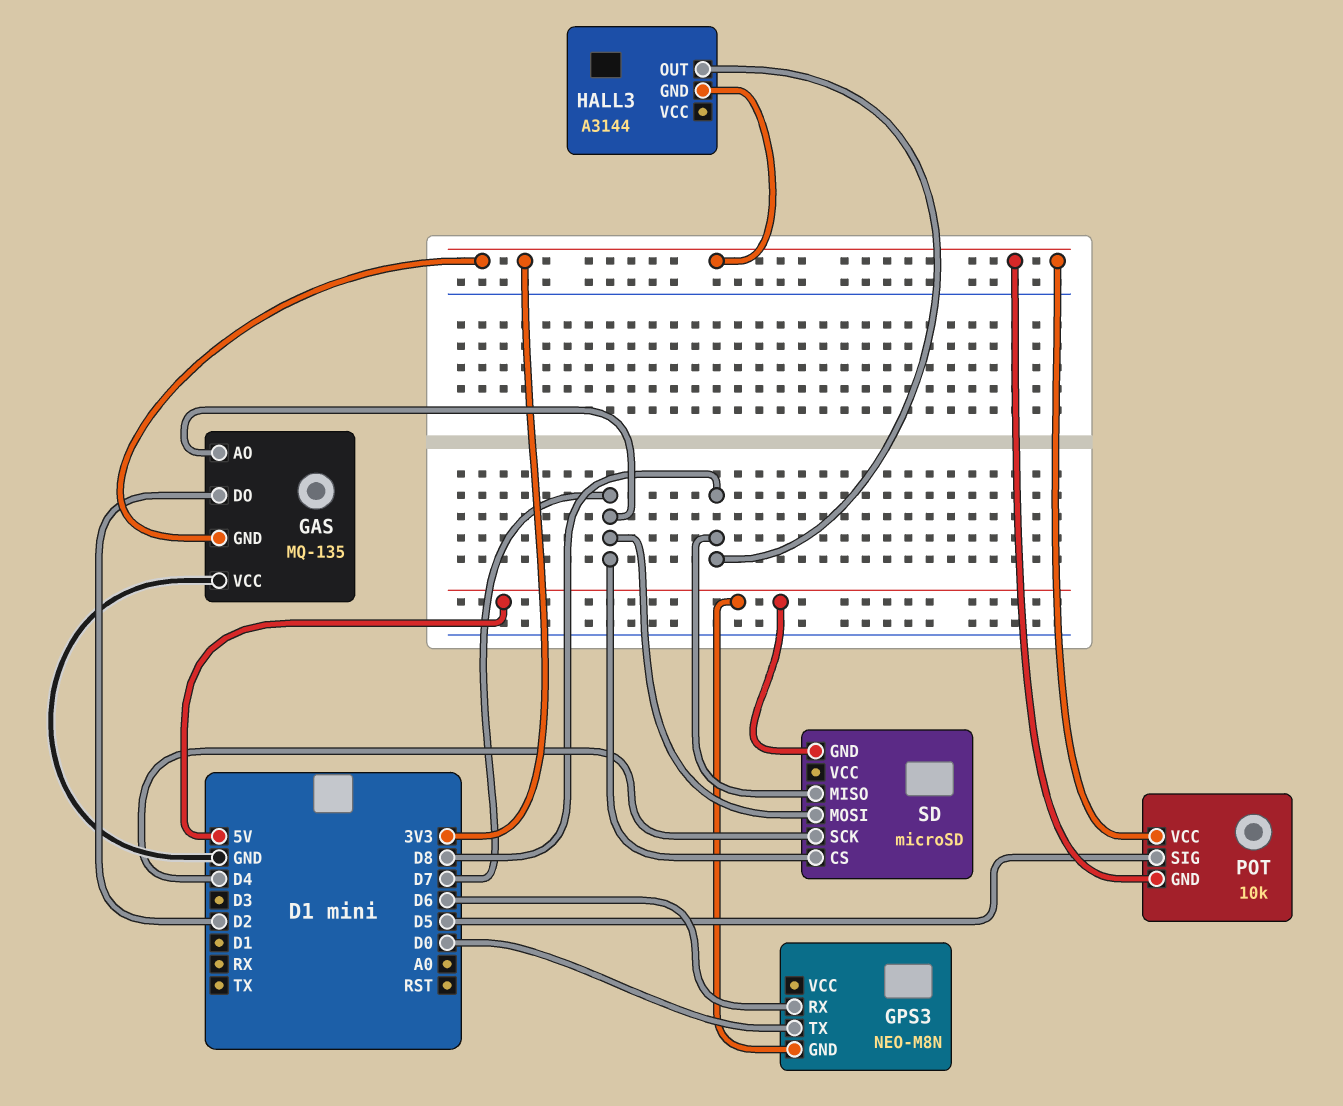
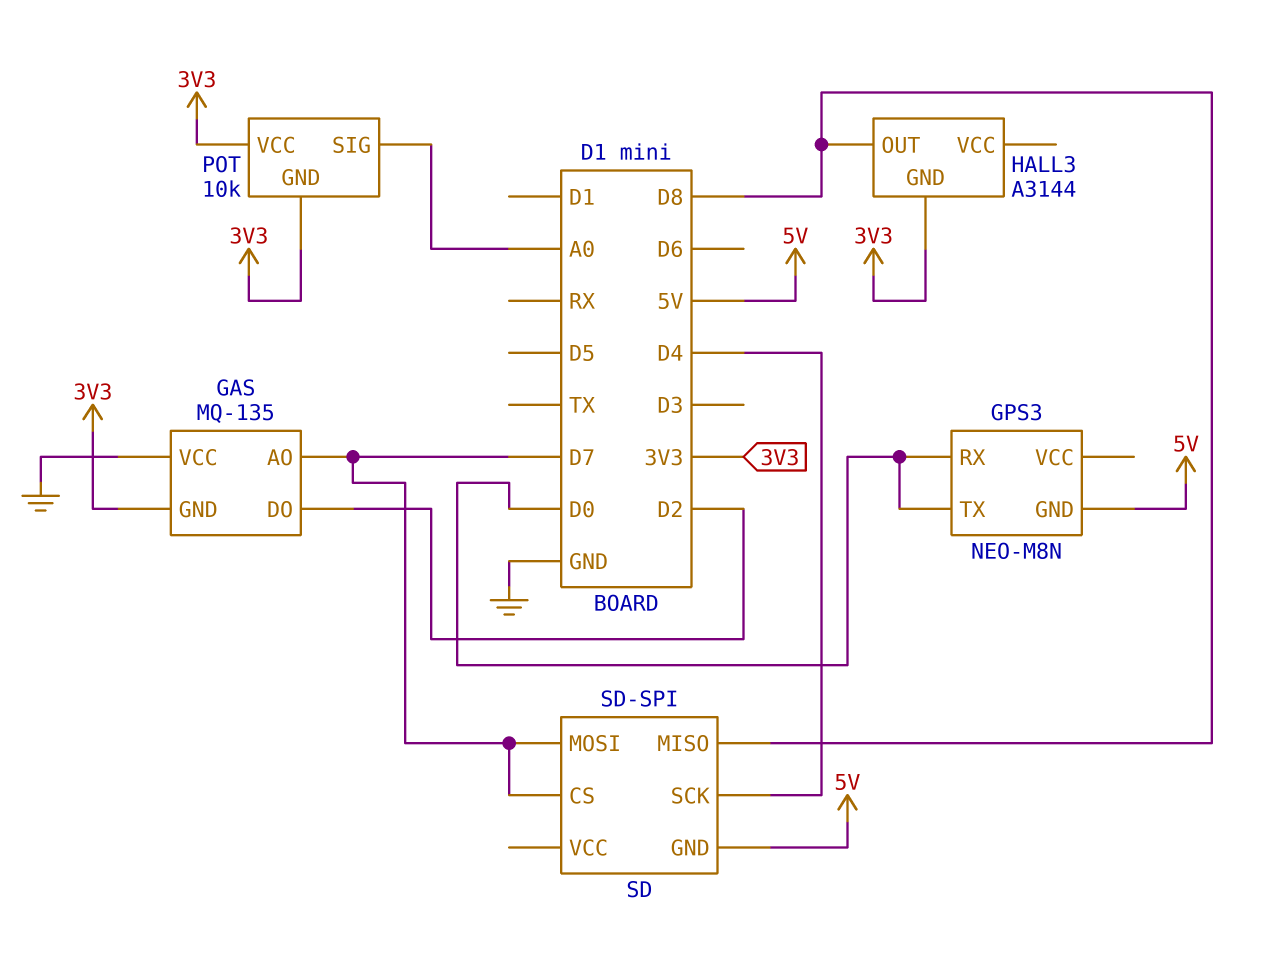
GPS3 pin RX: D6 -> D0
POT pin SIG: D5 -> A0
SD: microSD -> SD-SPI

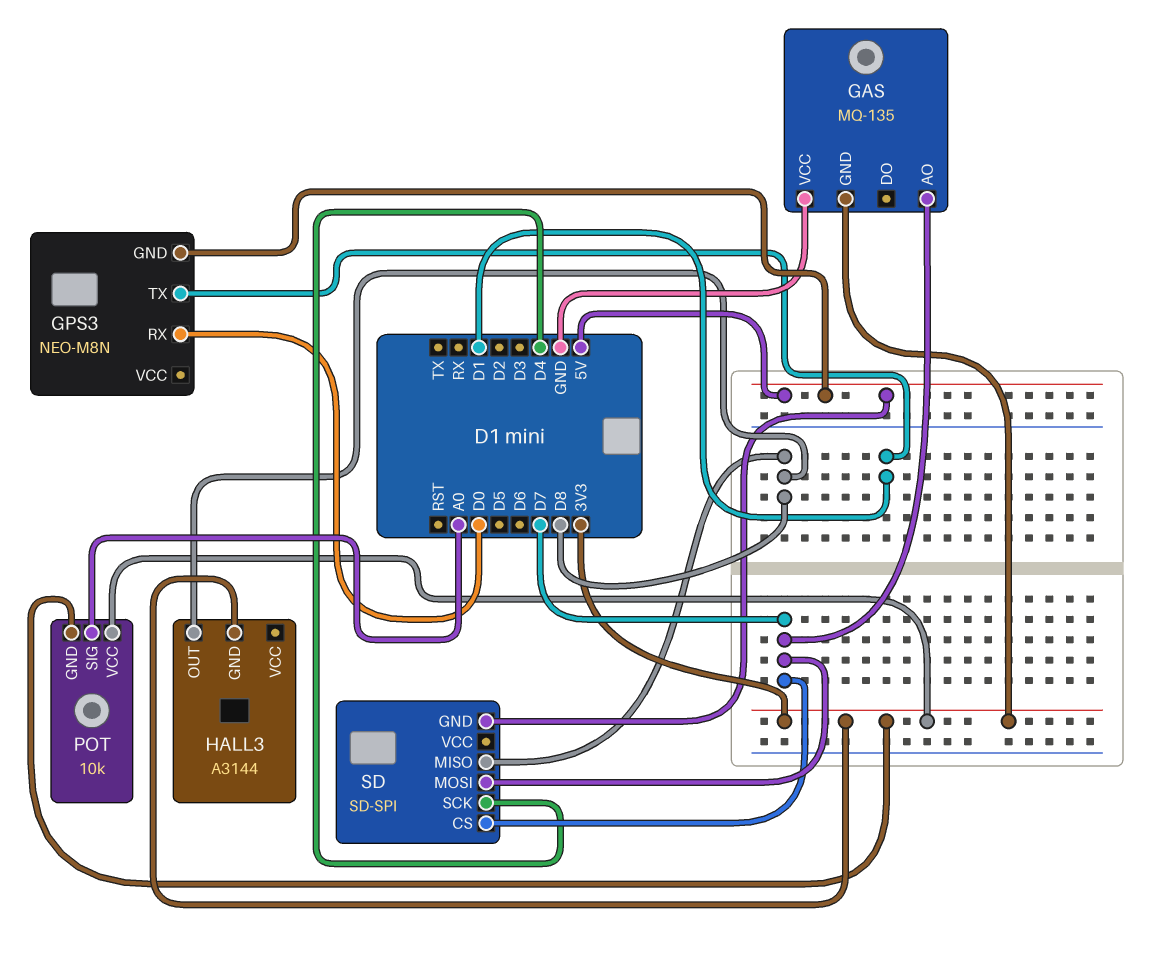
GAS pin DO: D2 -> none
GPS3 pin TX: D0 -> D1

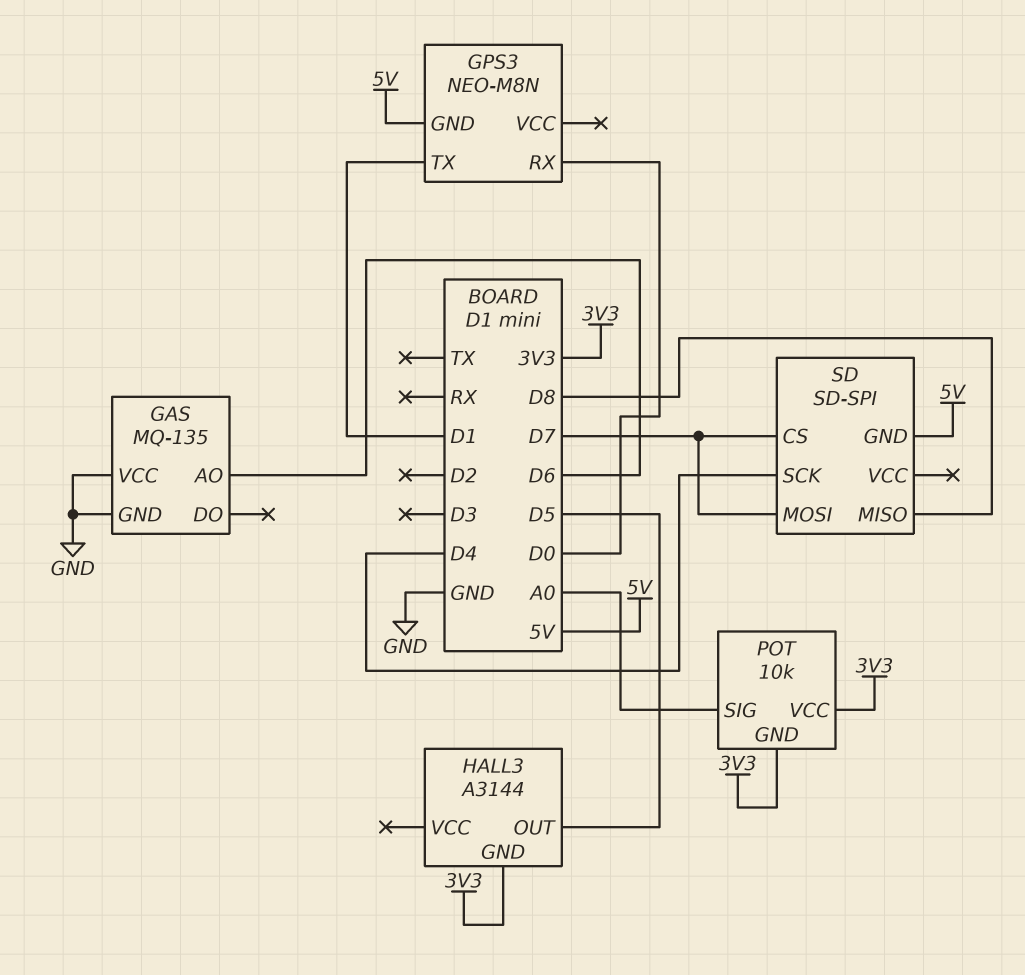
GAS pin AO: D7 -> D6
GAS pin GND: 3V3 -> GND
HALL3 pin OUT: D8 -> D5

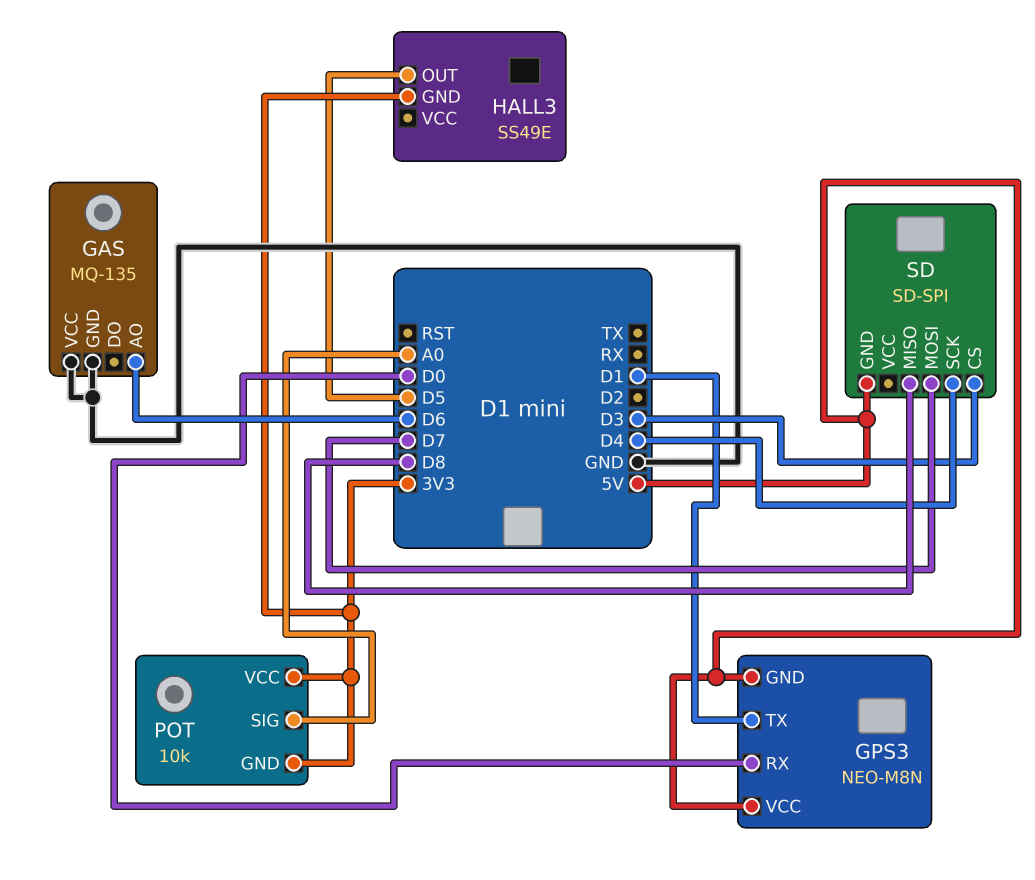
GPS3 pin VCC: none -> 5V
HALL3: A3144 -> SS49E
SD pin CS: D7 -> D3

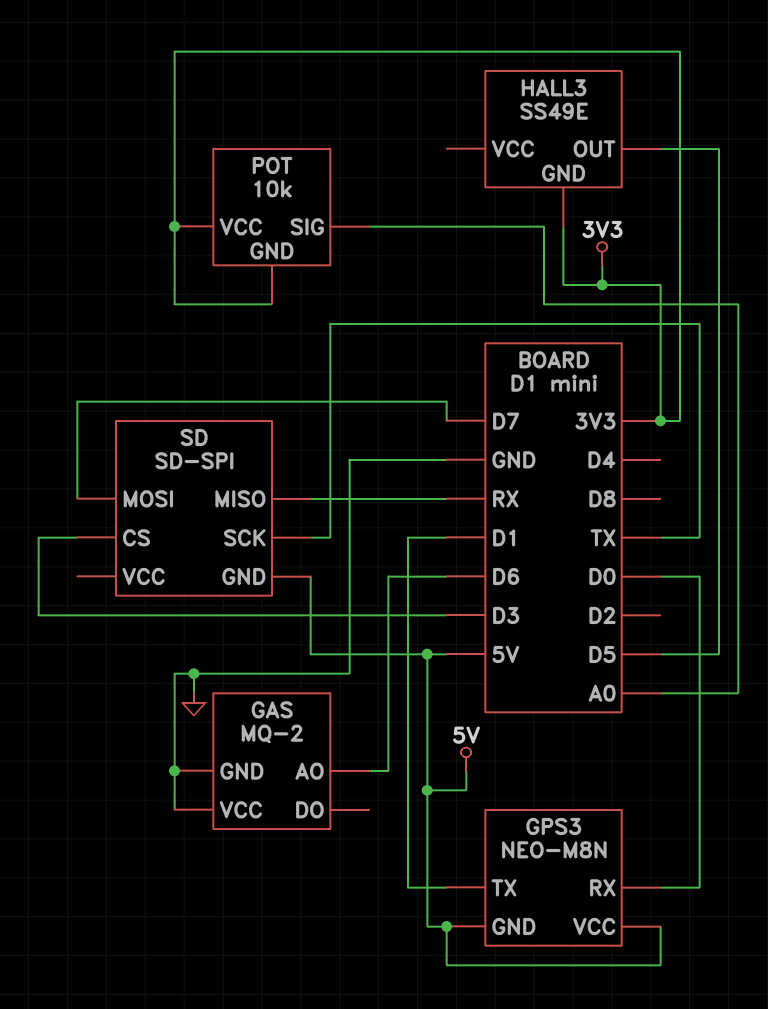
GAS: MQ-135 -> MQ-2
SD pin MISO: D8 -> RX
SD pin SCK: D4 -> TX

